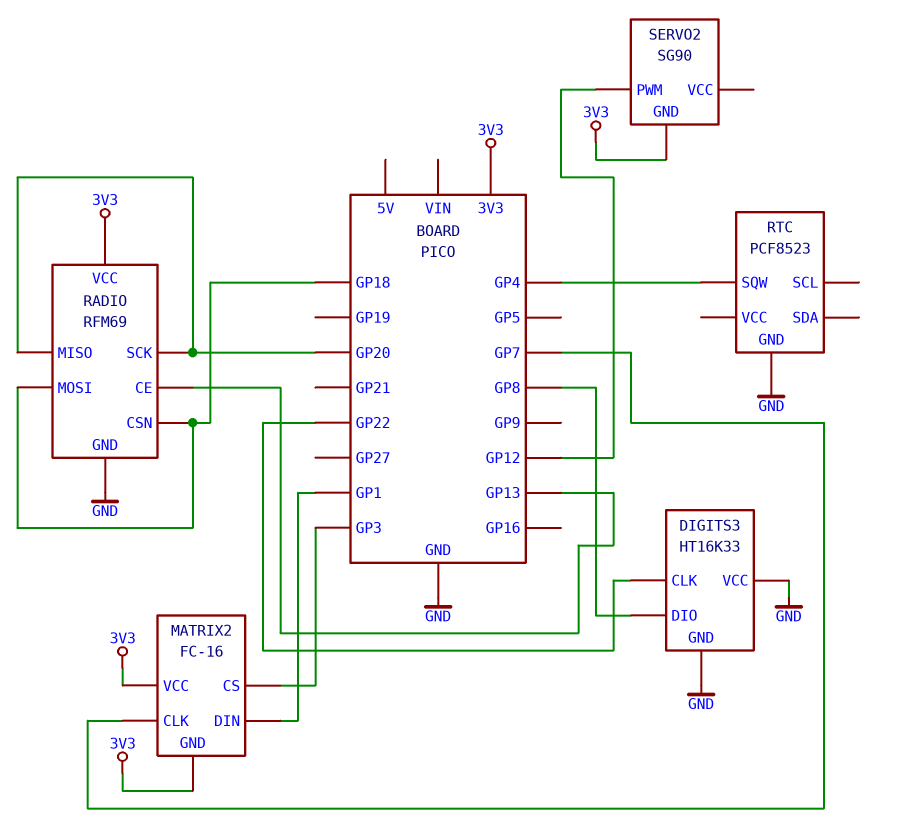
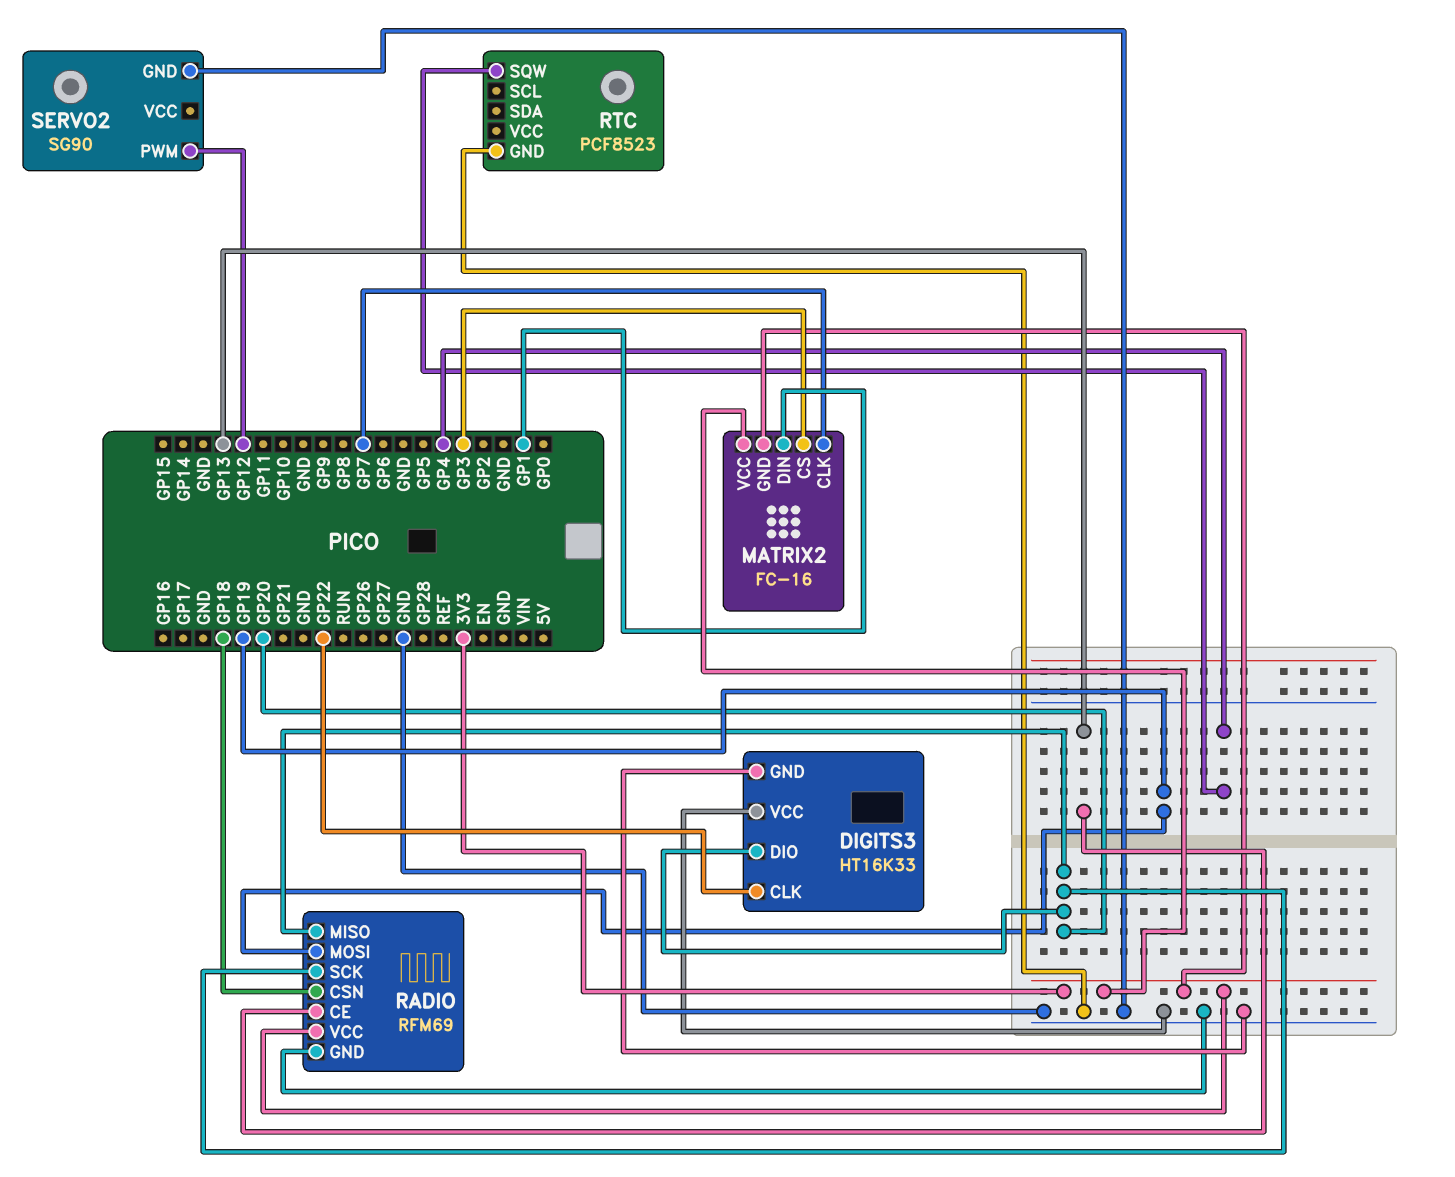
DIGITS3 pin DIO: GP8 -> GP20
RADIO pin MOSI: GP18 -> GP19
SERVO2 pin GND: 3V3 -> GND

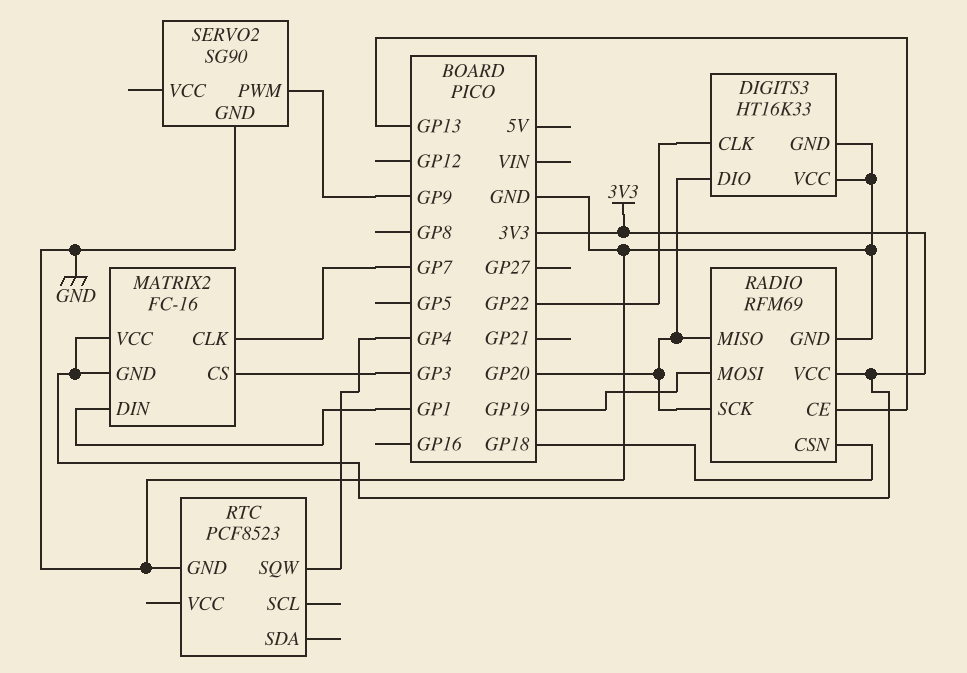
SERVO2 pin PWM: GP12 -> GP9

